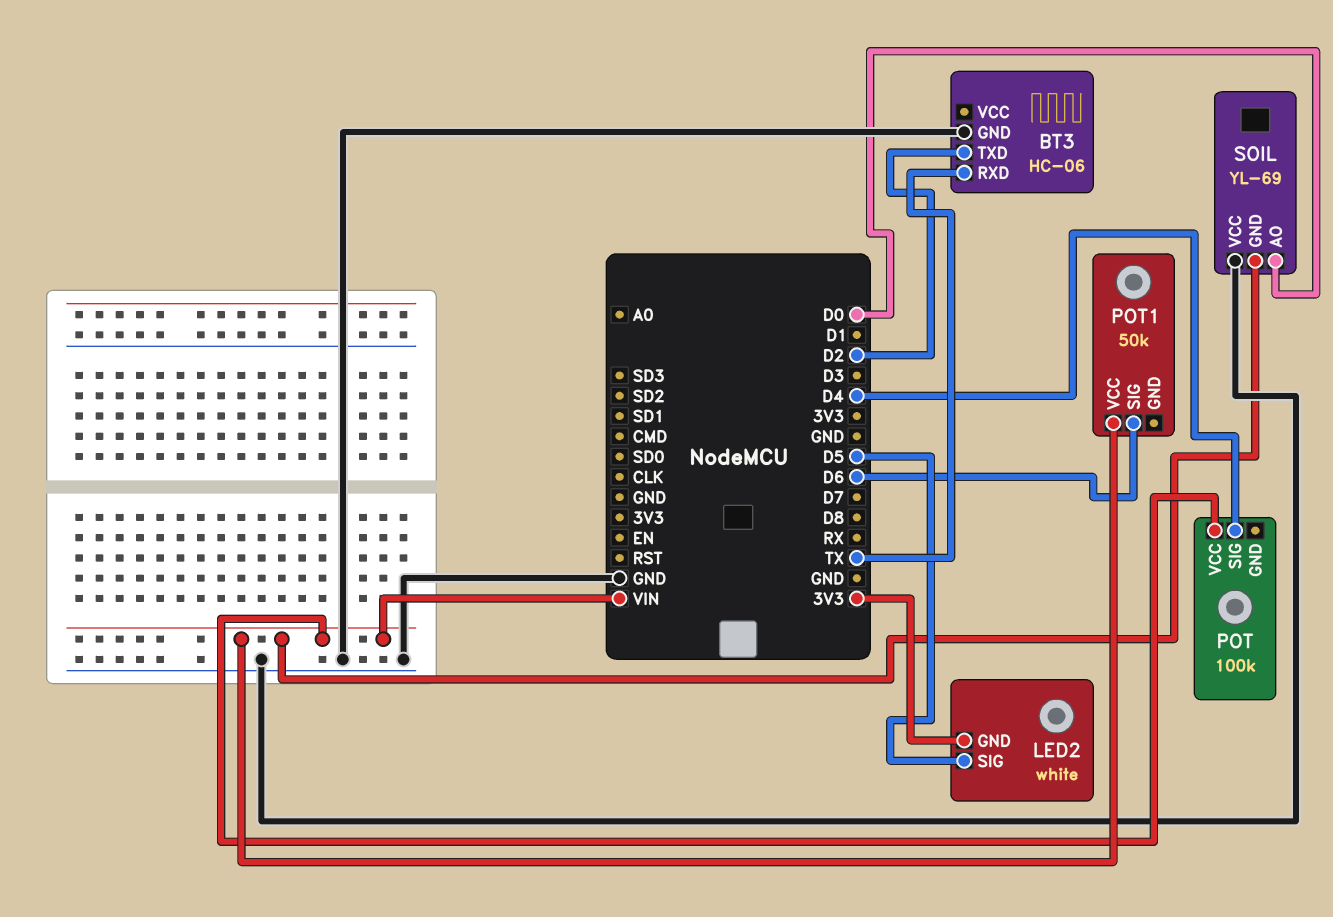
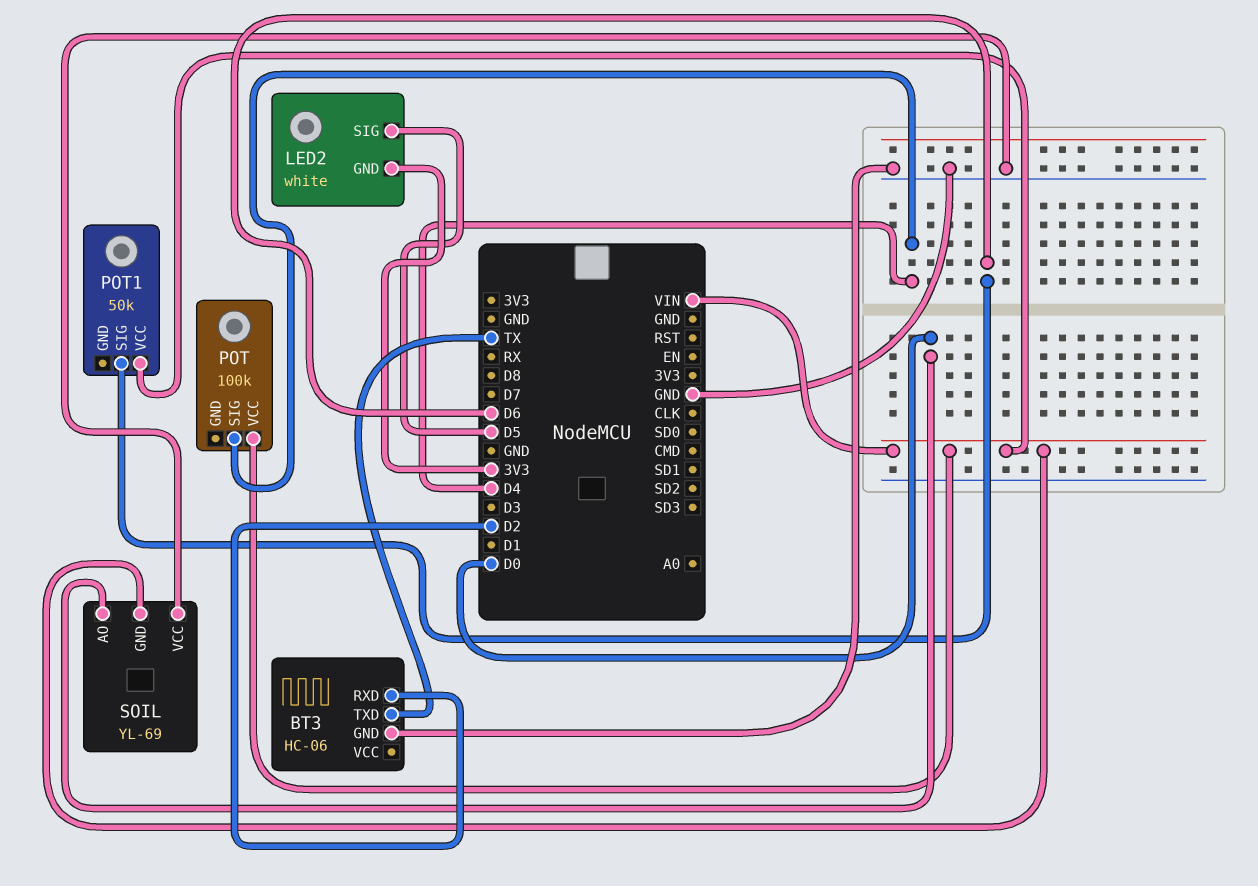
BT3 pin RXD: TX -> D2
BT3 pin TXD: D2 -> TX

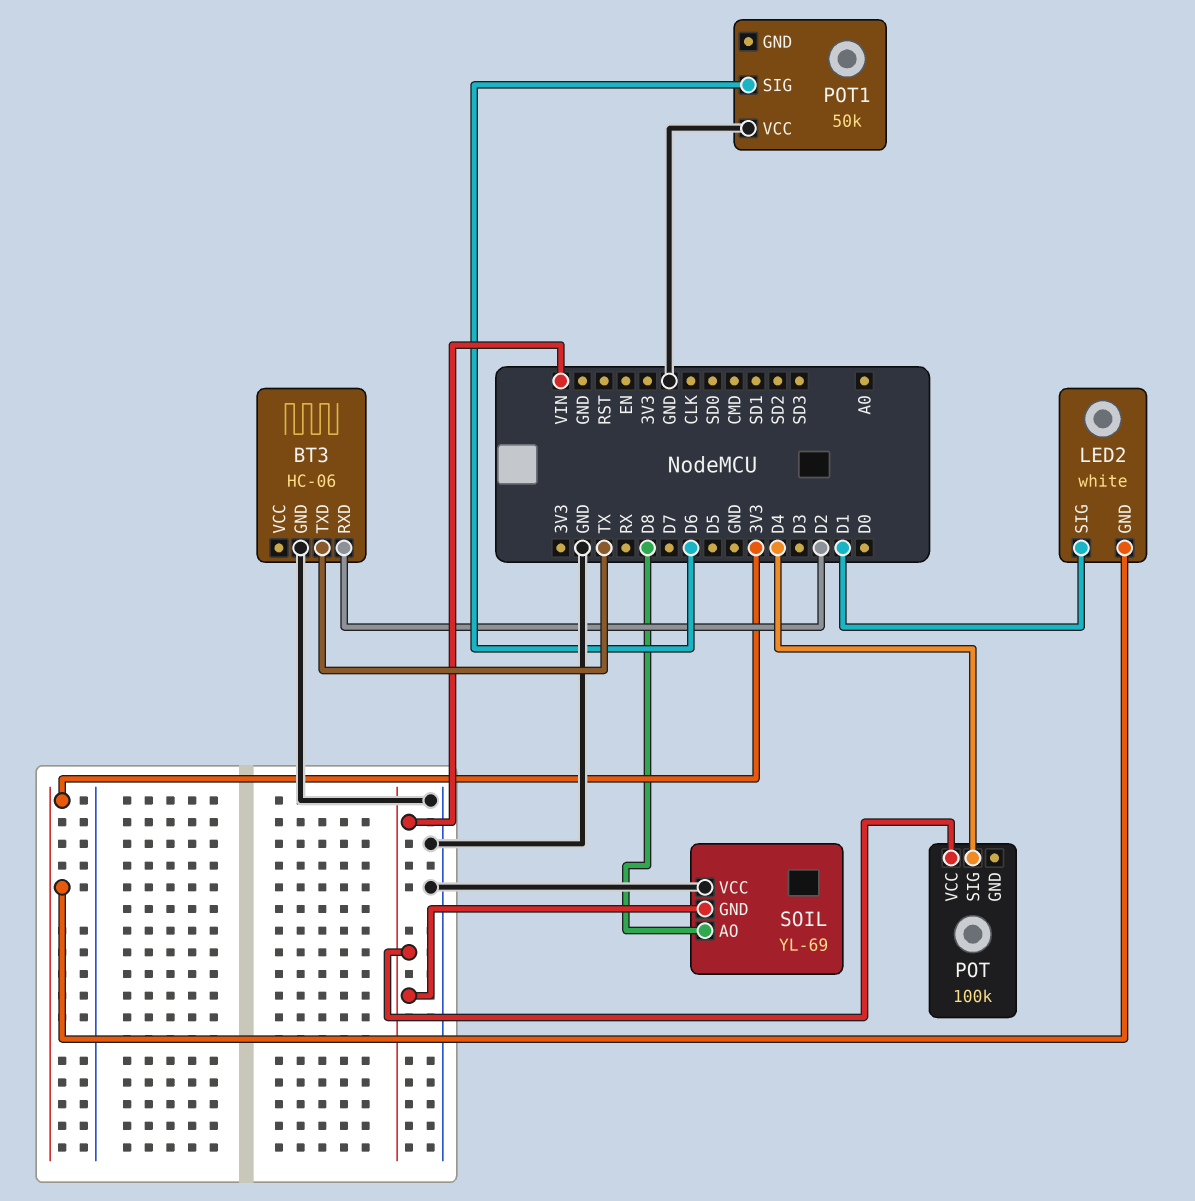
LED2 pin SIG: D5 -> D1
POT1 pin VCC: VIN -> GND
SOIL pin AO: D0 -> D8

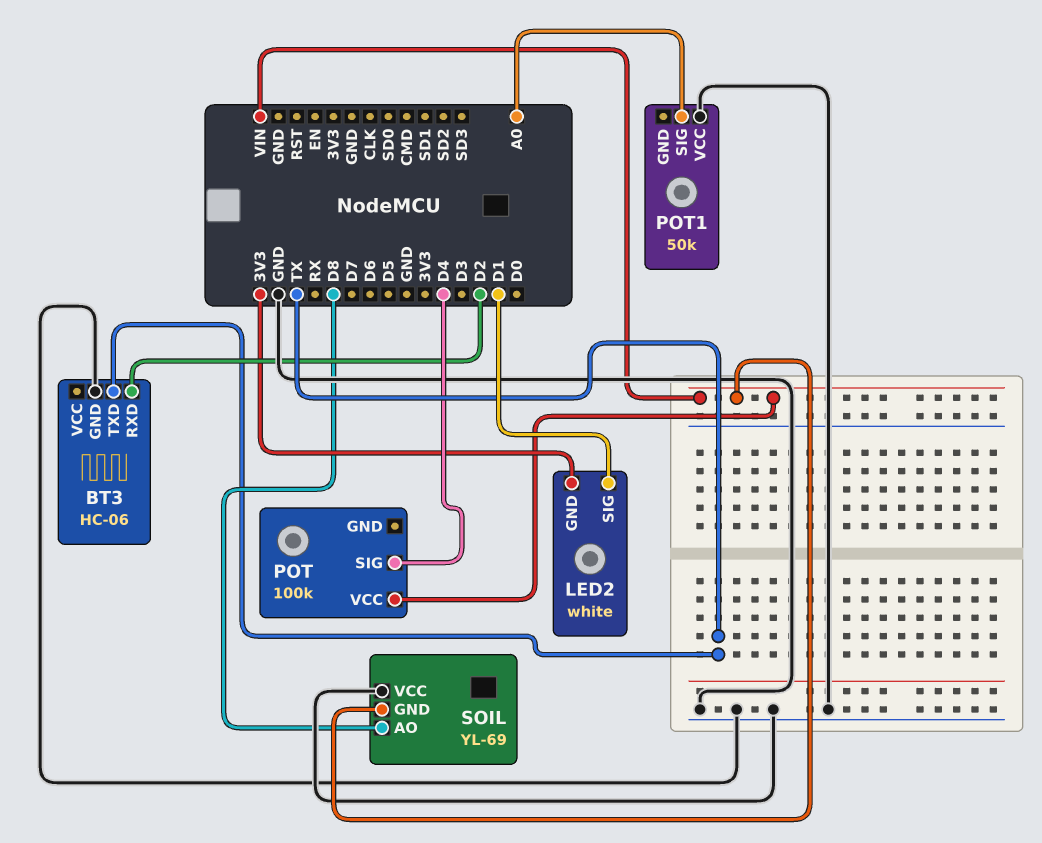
POT1 pin SIG: D6 -> A0

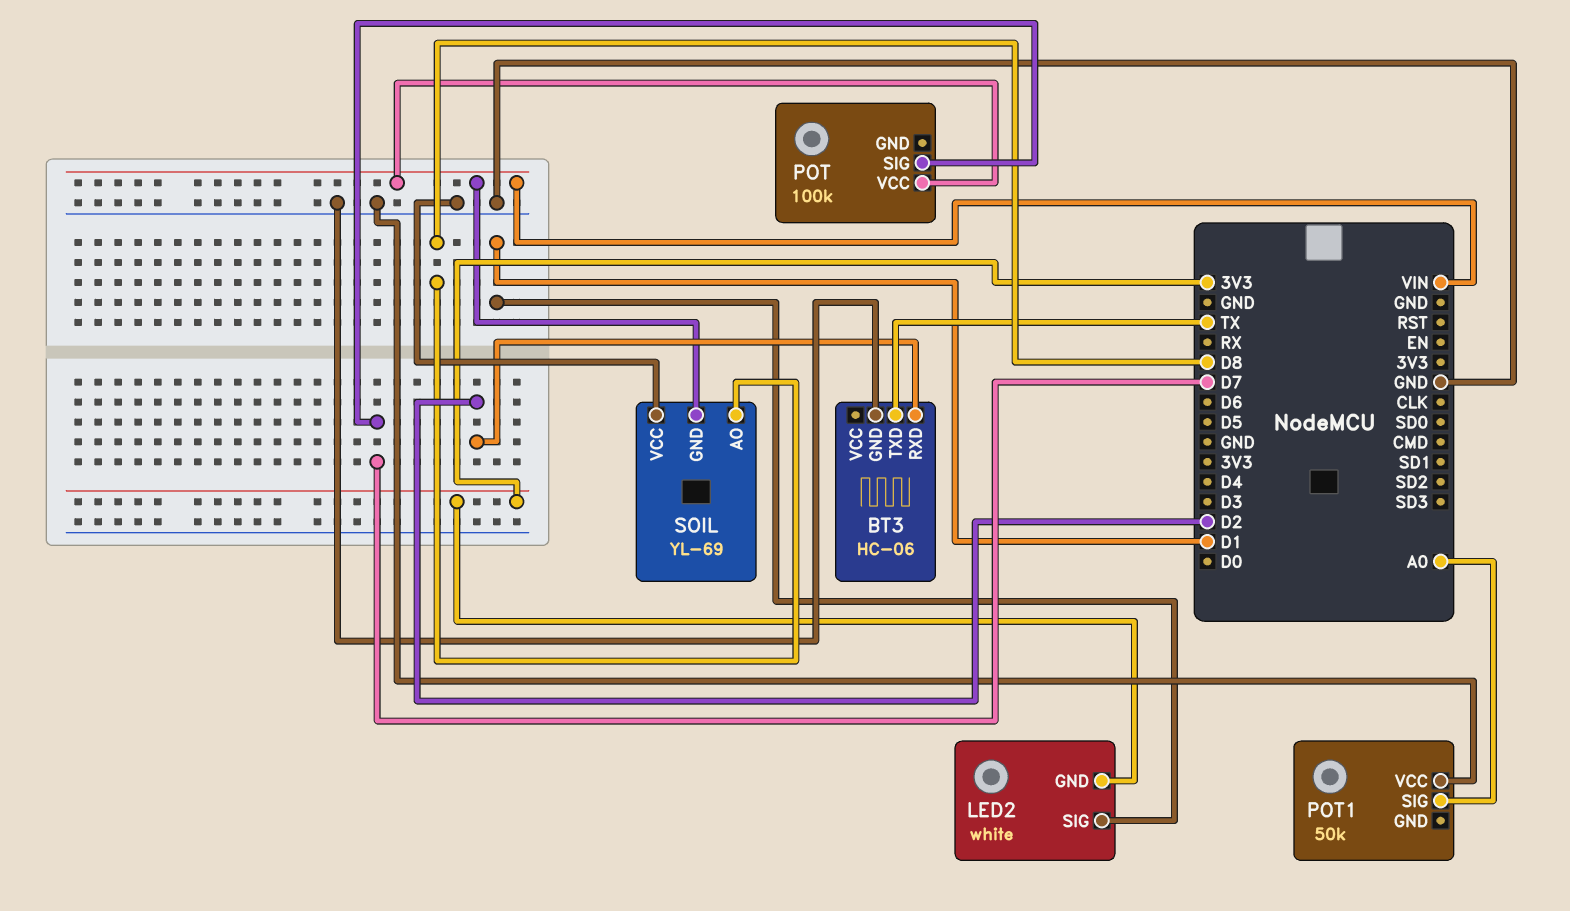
POT pin SIG: D4 -> D7

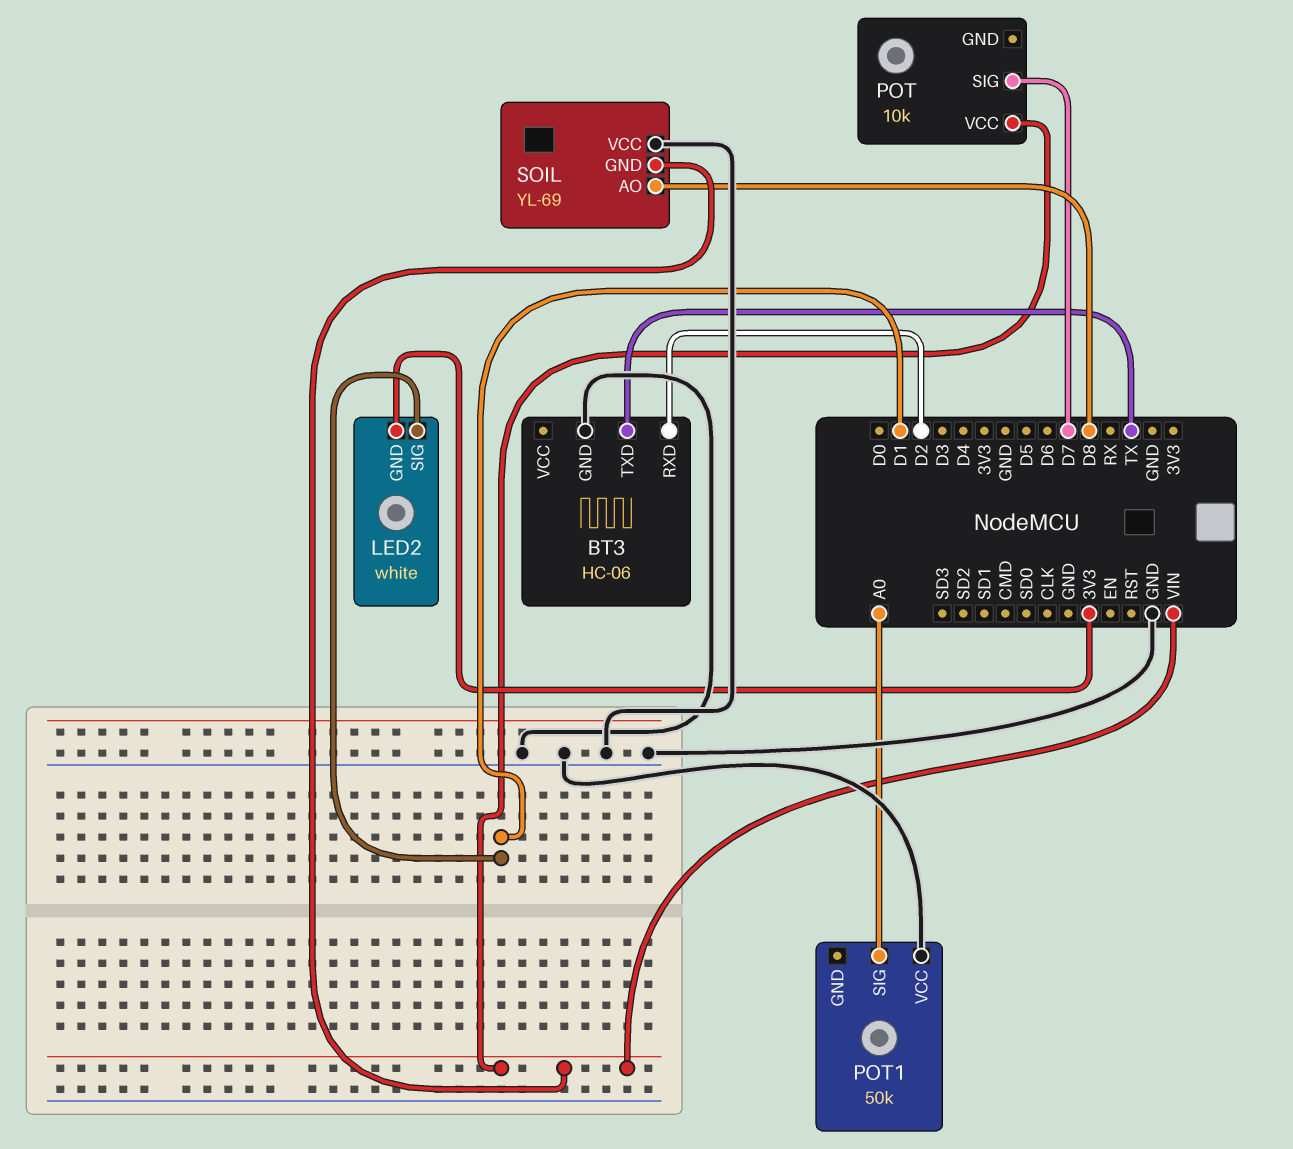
POT: 100k -> 10k

